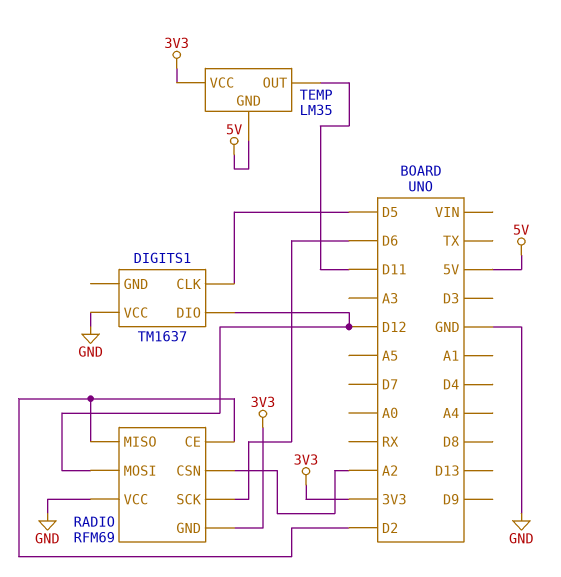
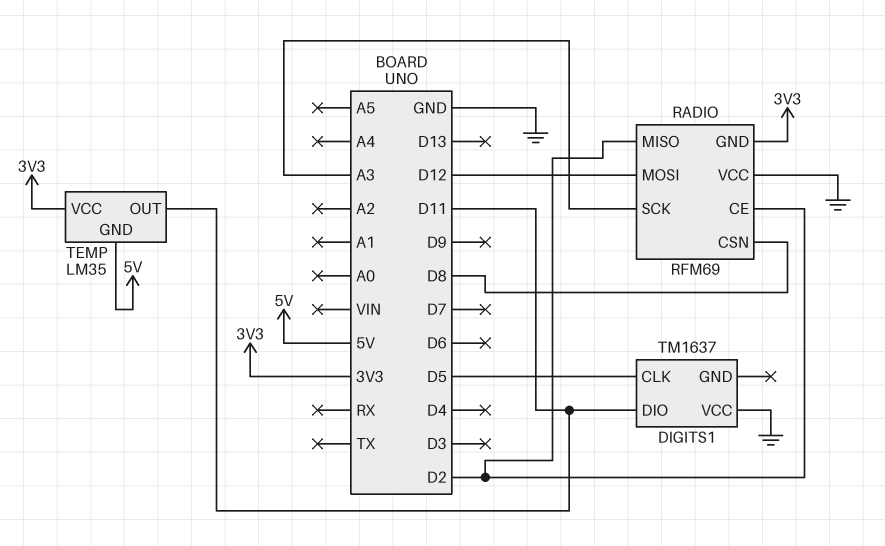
DIGITS1 pin DIO: D12 -> D11
RADIO pin CSN: A2 -> D8
RADIO pin SCK: D6 -> A3

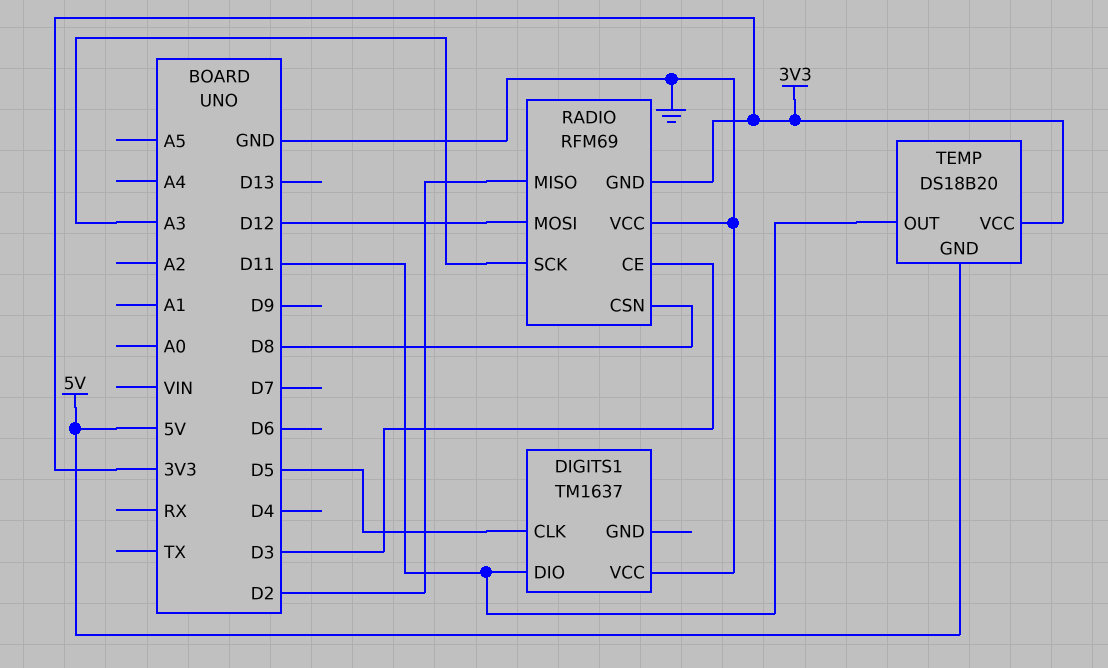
RADIO pin CE: D2 -> D3
TEMP: LM35 -> DS18B20

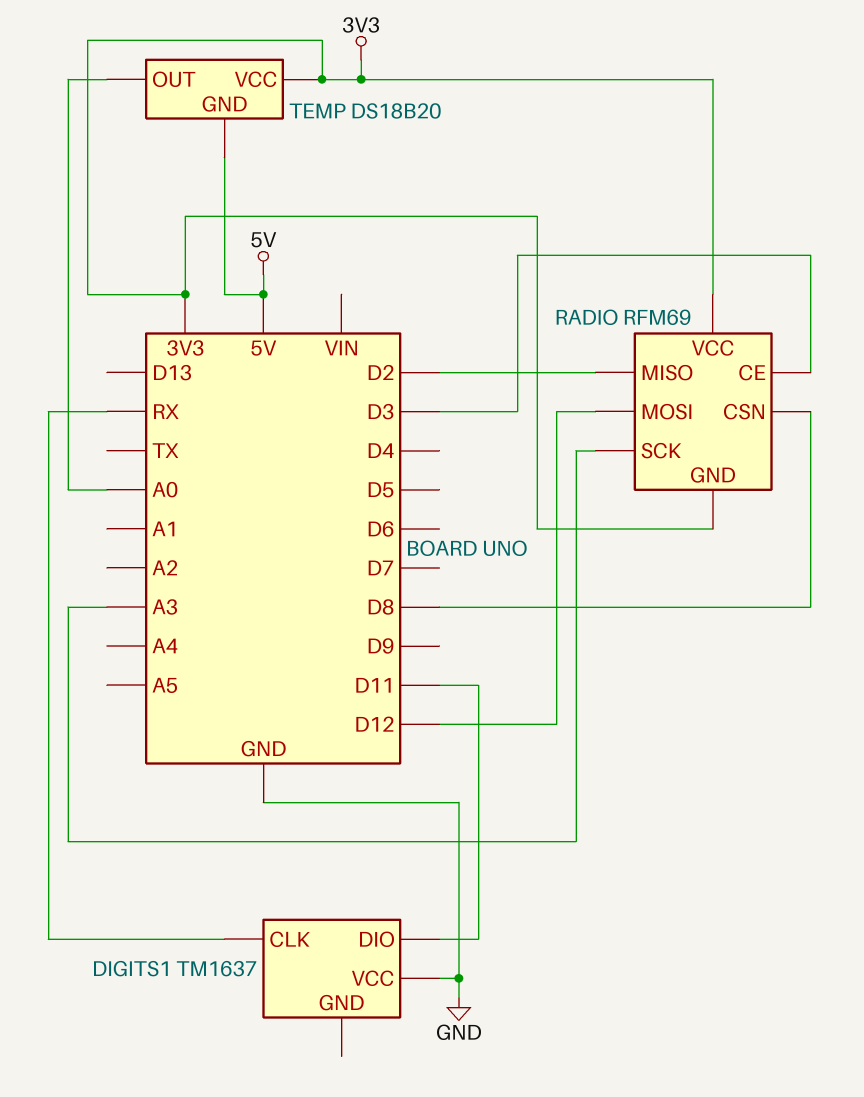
DIGITS1 pin CLK: D5 -> RX
RADIO pin VCC: GND -> 3V3
TEMP pin OUT: D11 -> A0

